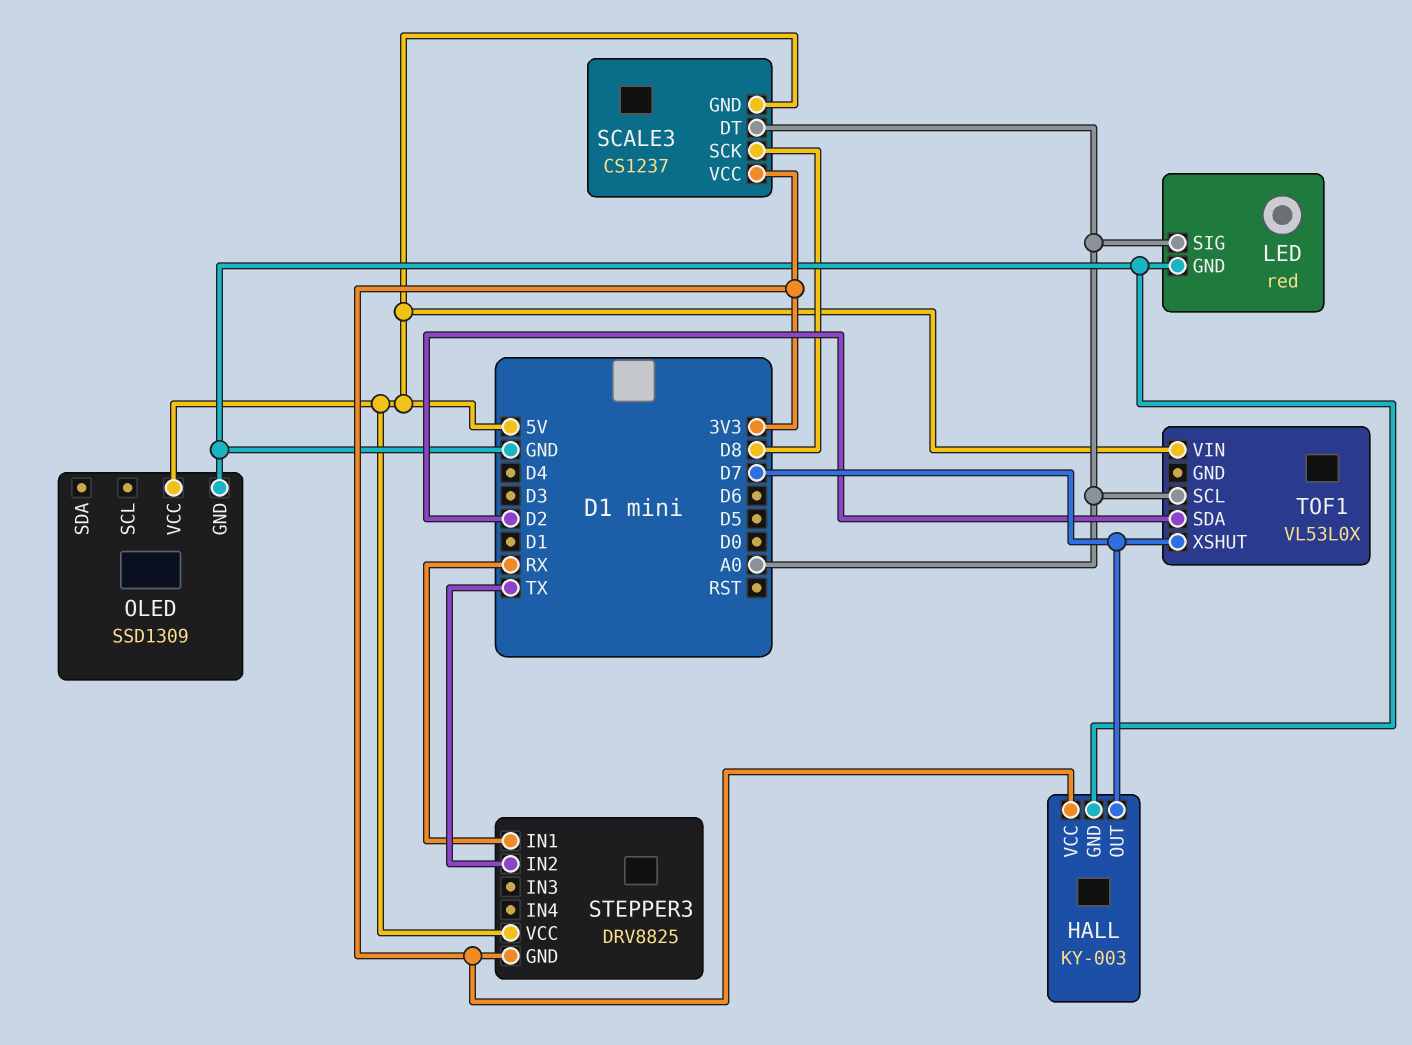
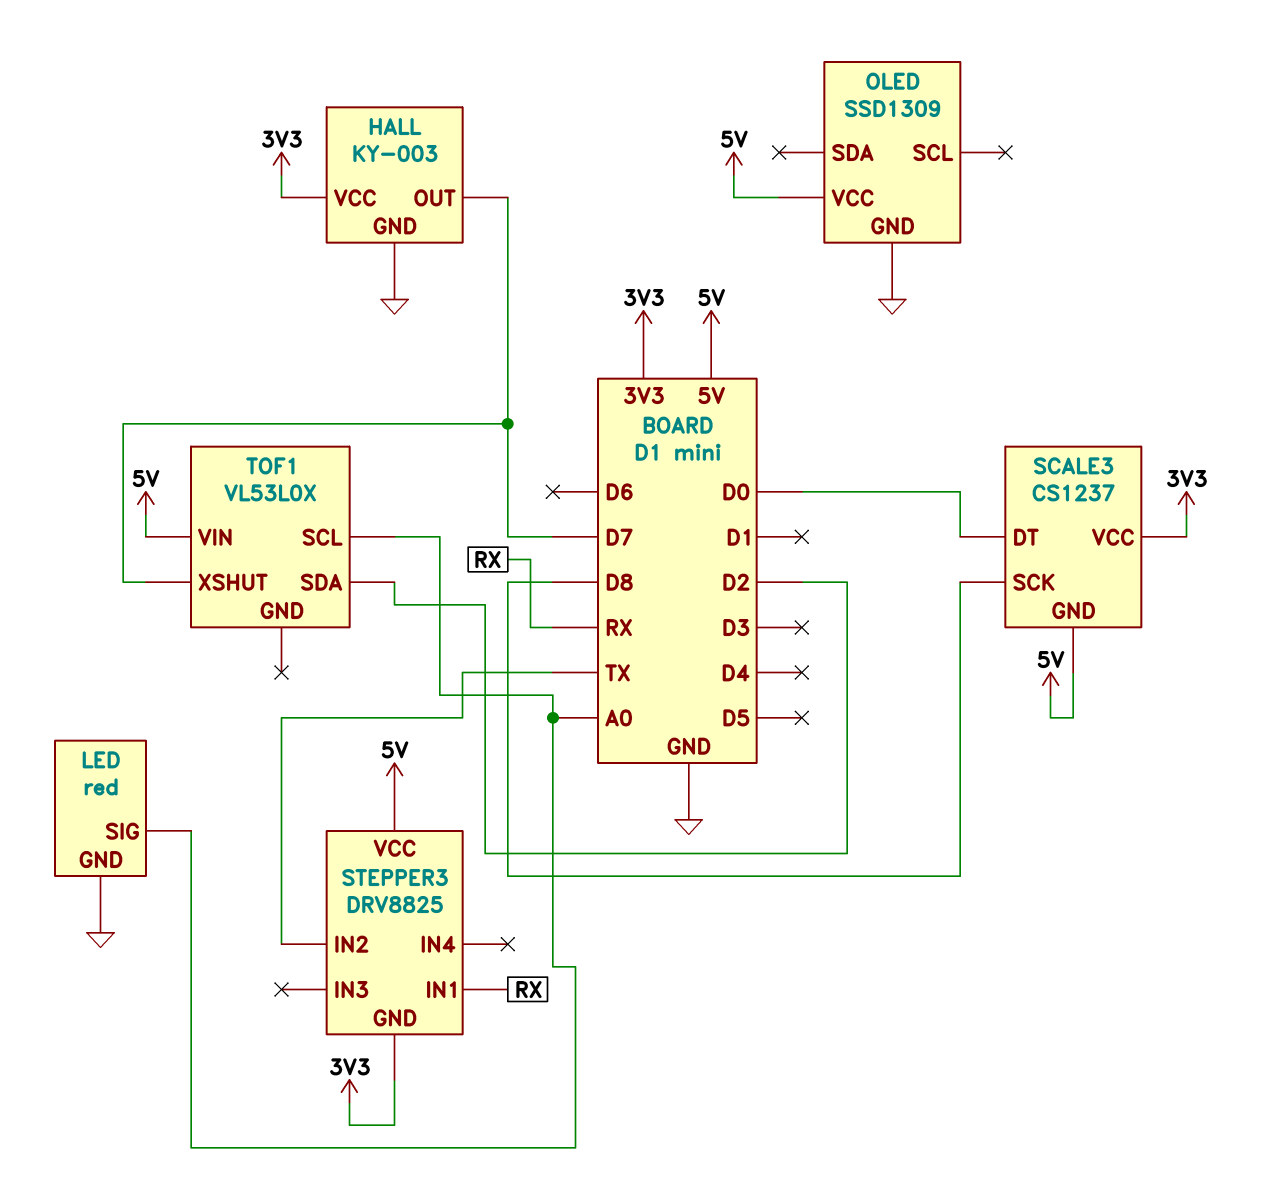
SCALE3 pin DT: A0 -> D0

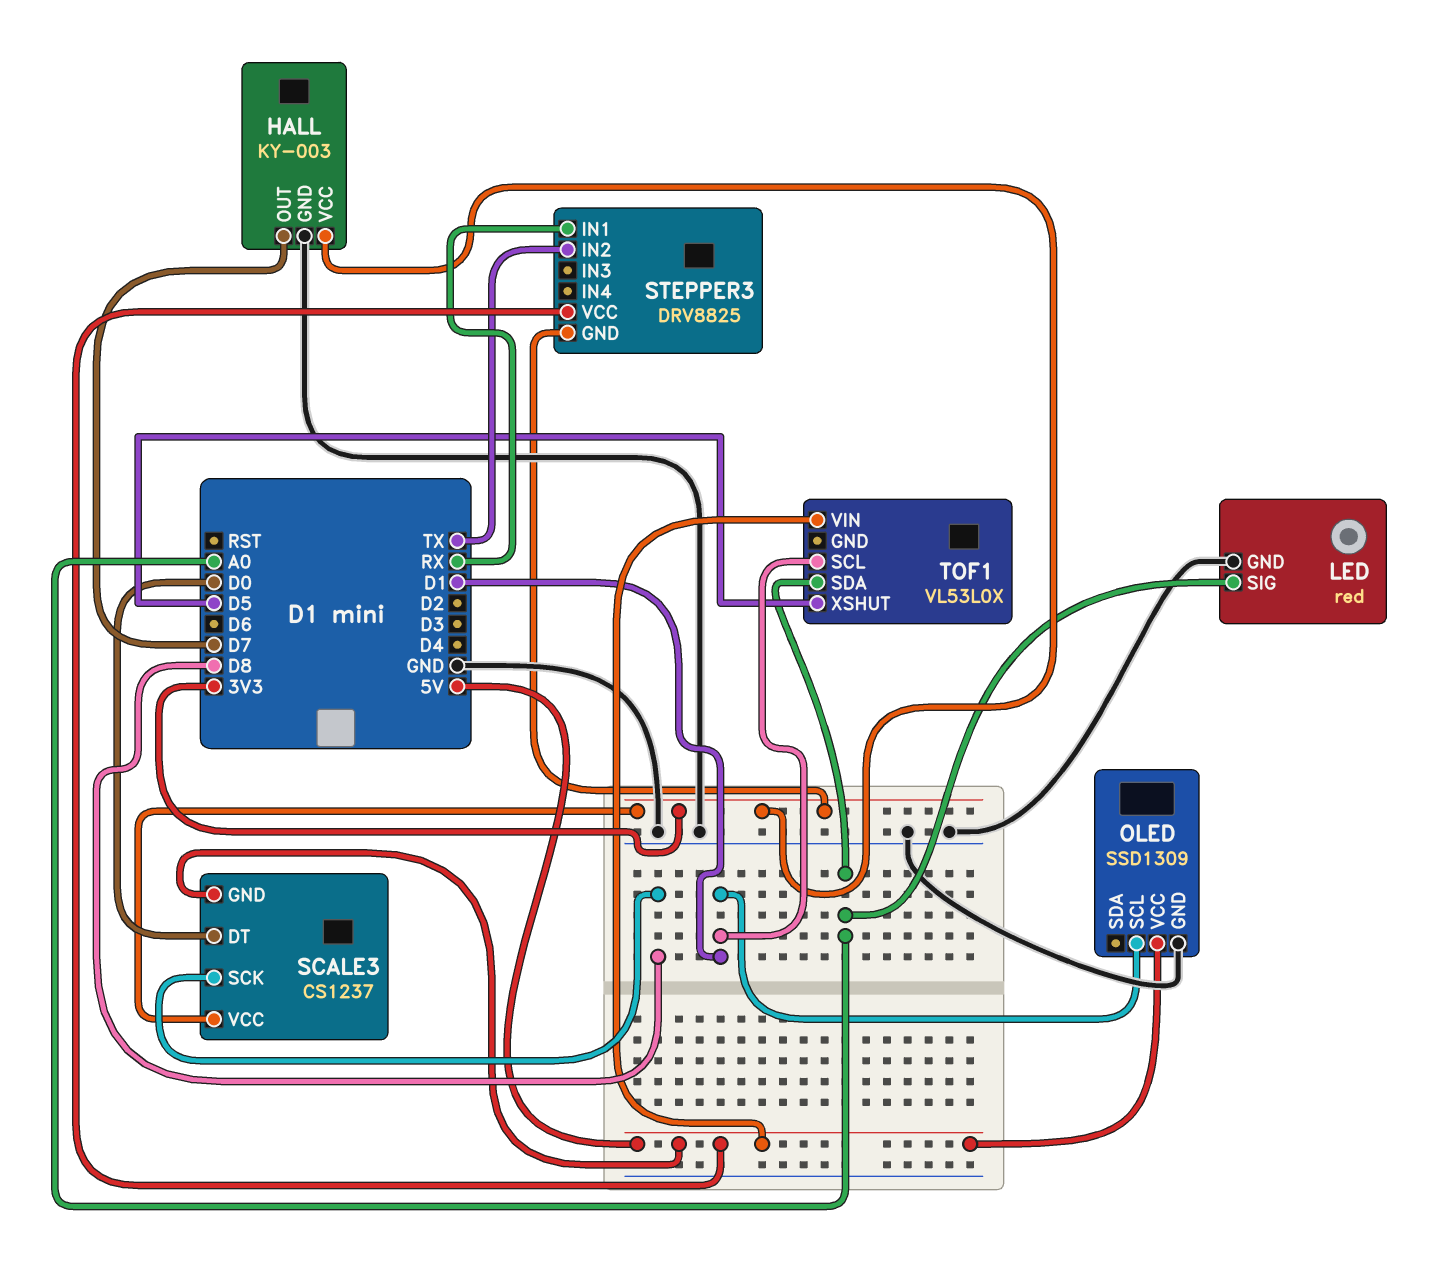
OLED pin SCL: none -> D1
TOF1 pin SCL: A0 -> D1
TOF1 pin SDA: D2 -> A0
TOF1 pin XSHUT: D7 -> D5

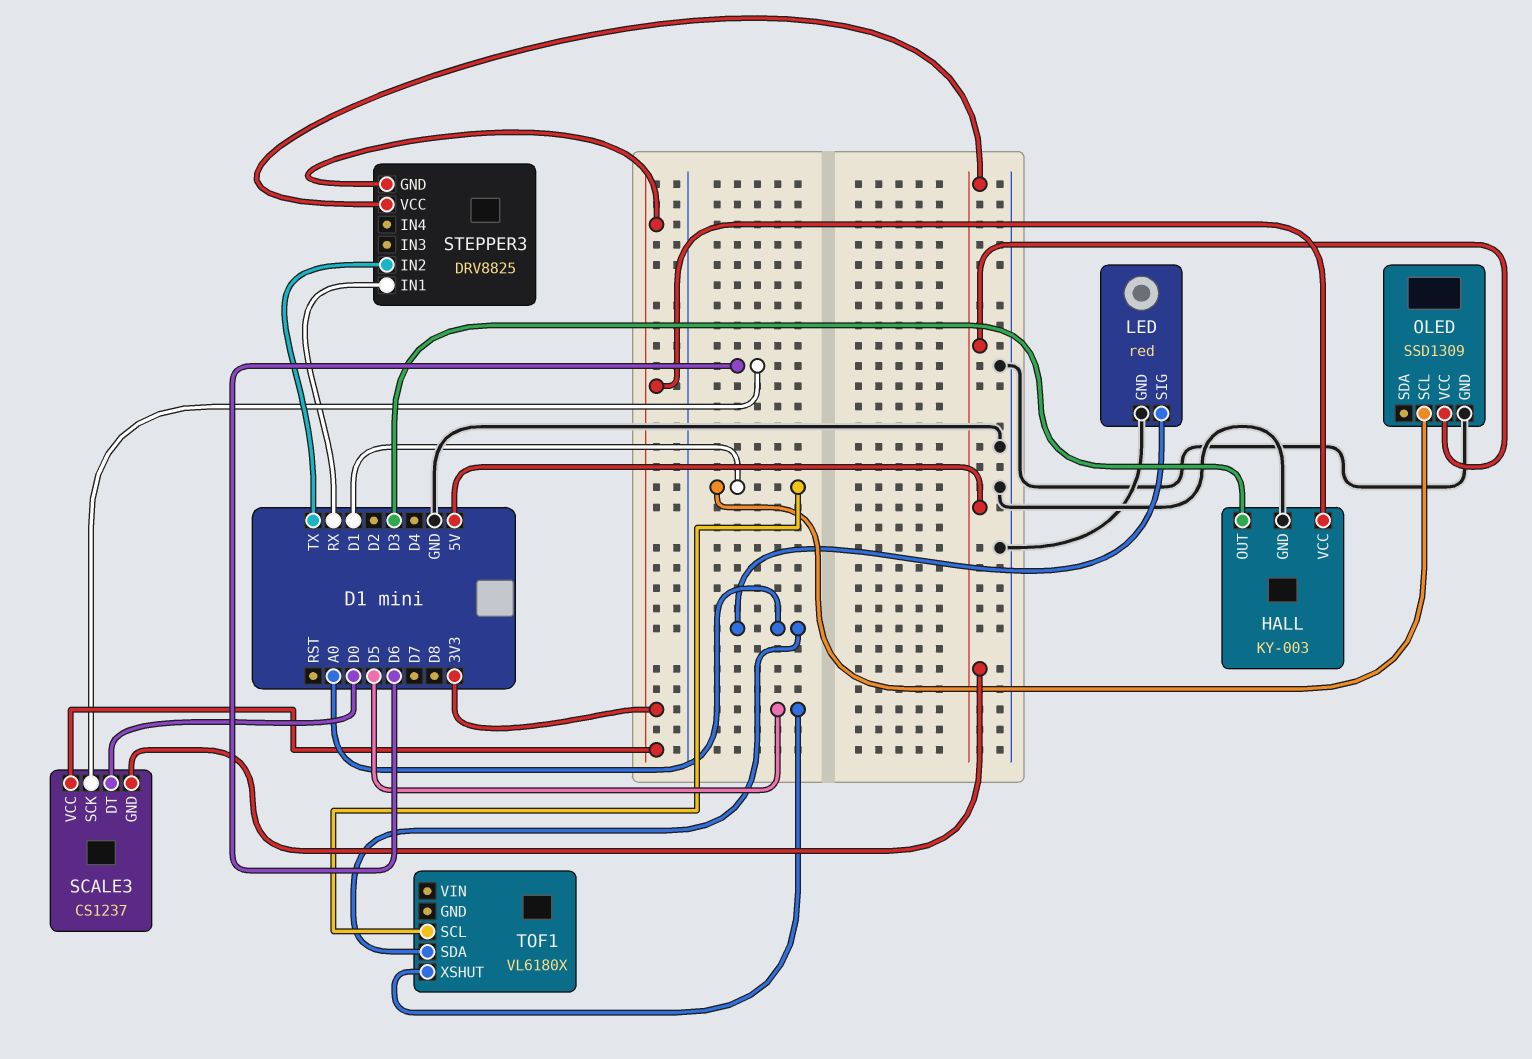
HALL pin OUT: D7 -> D3
SCALE3 pin SCK: D8 -> D6
TOF1: VL53L0X -> VL6180X
TOF1 pin VIN: 5V -> none

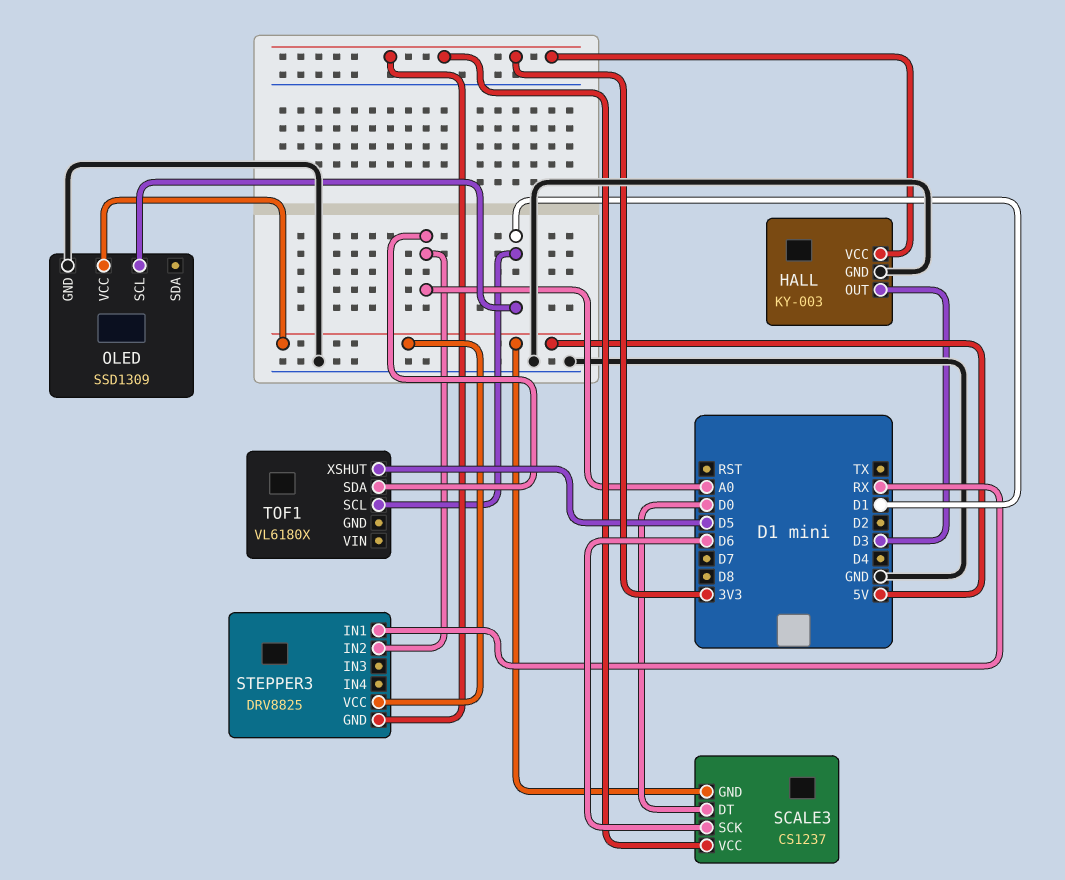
LED: red -> none
LED pin GND: GND -> none
LED pin SIG: A0 -> none
STEPPER3 pin IN2: TX -> A0

